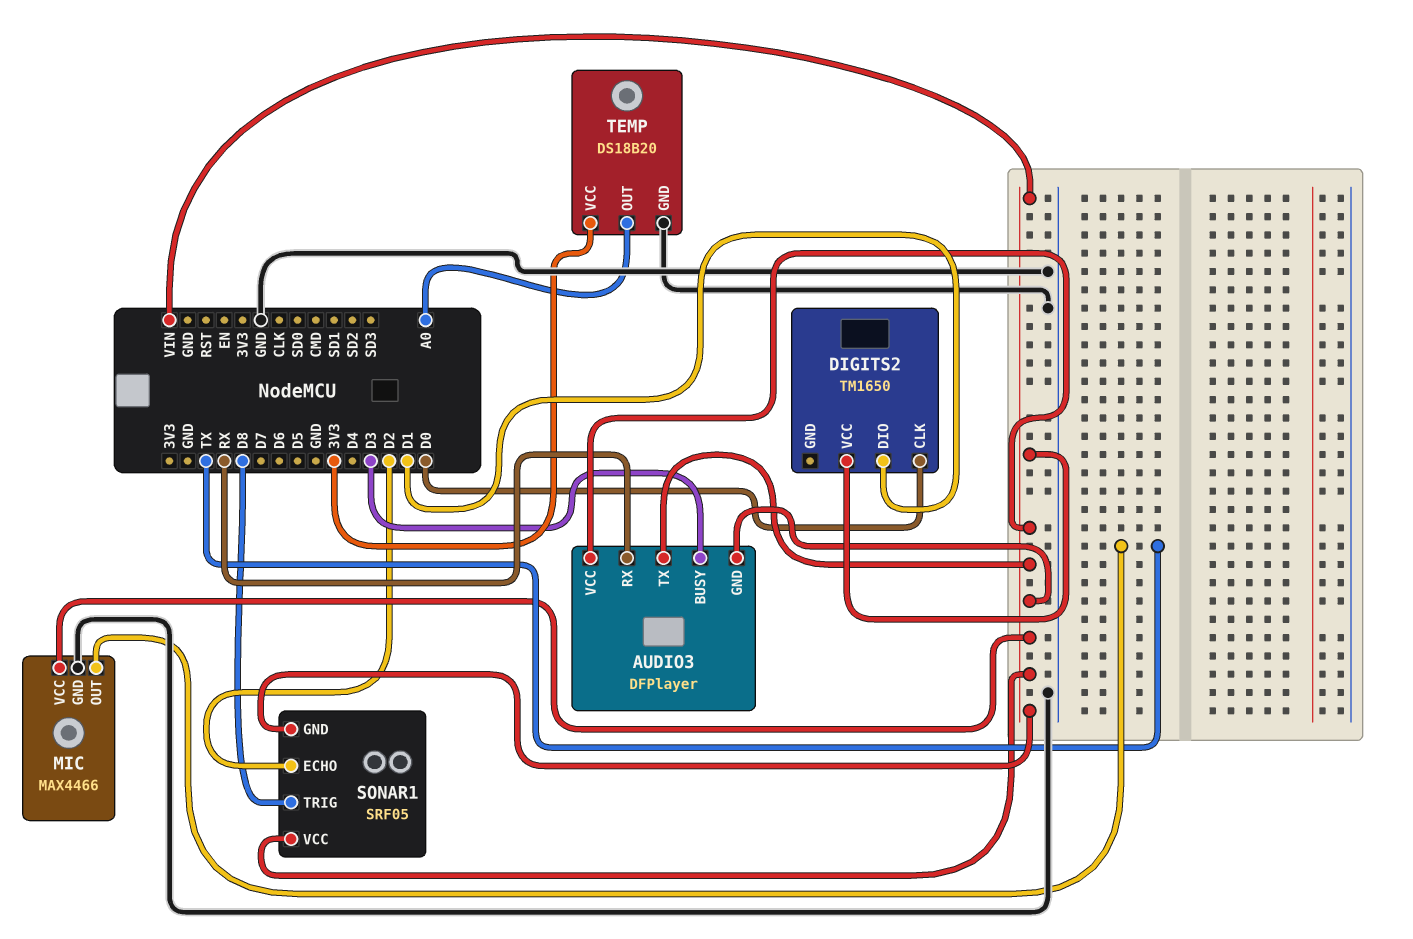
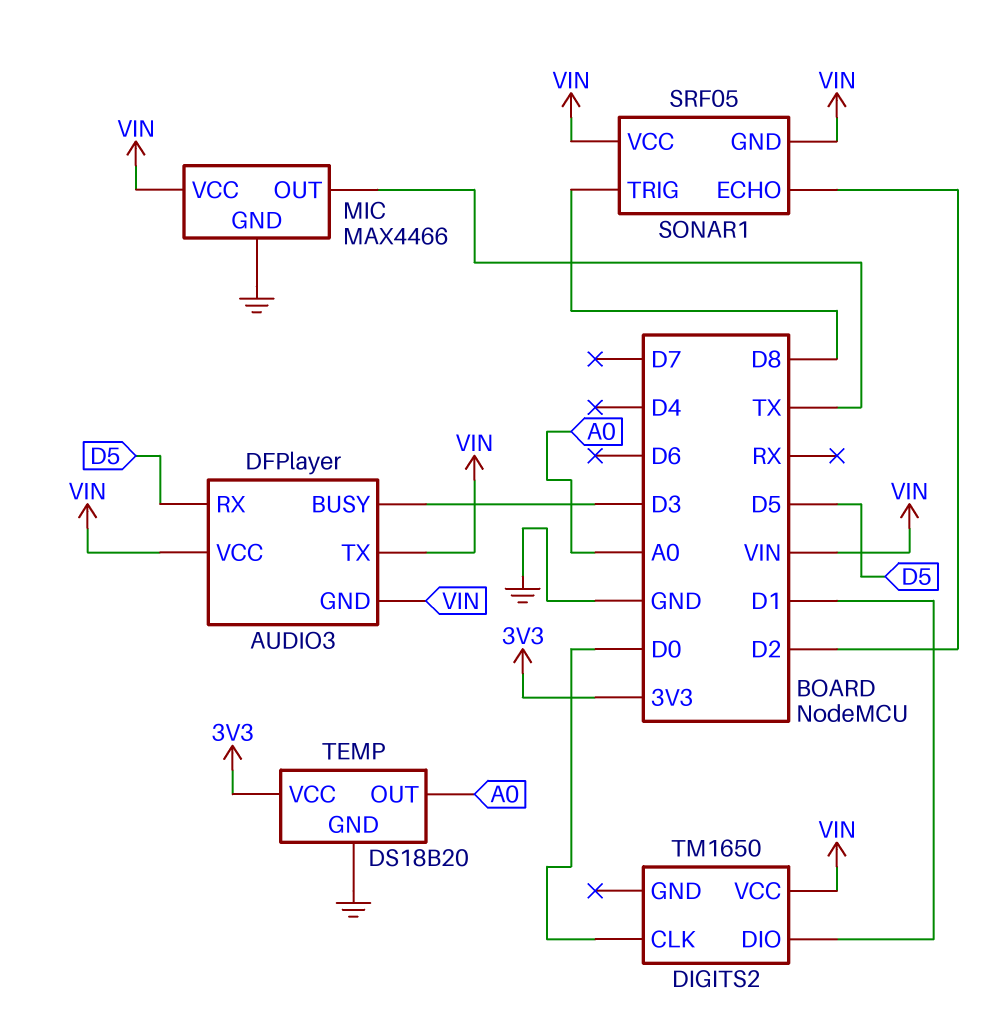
AUDIO3 pin RX: RX -> D5

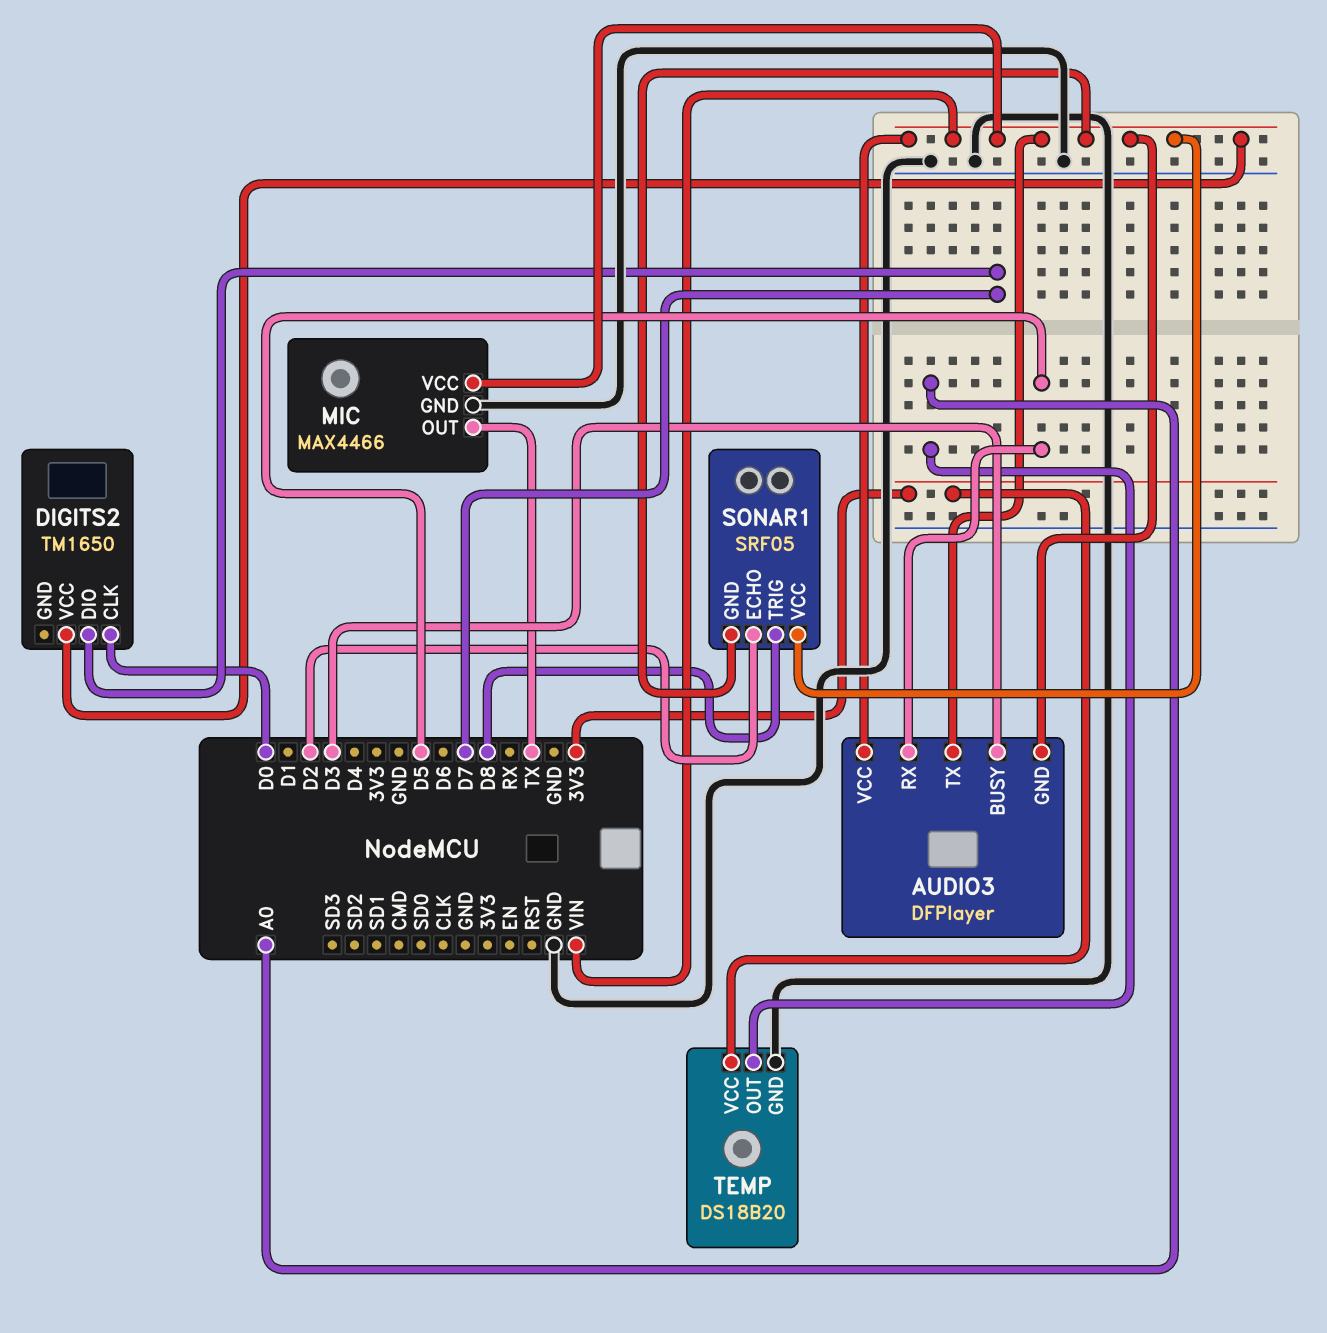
DIGITS2 pin DIO: D1 -> D7

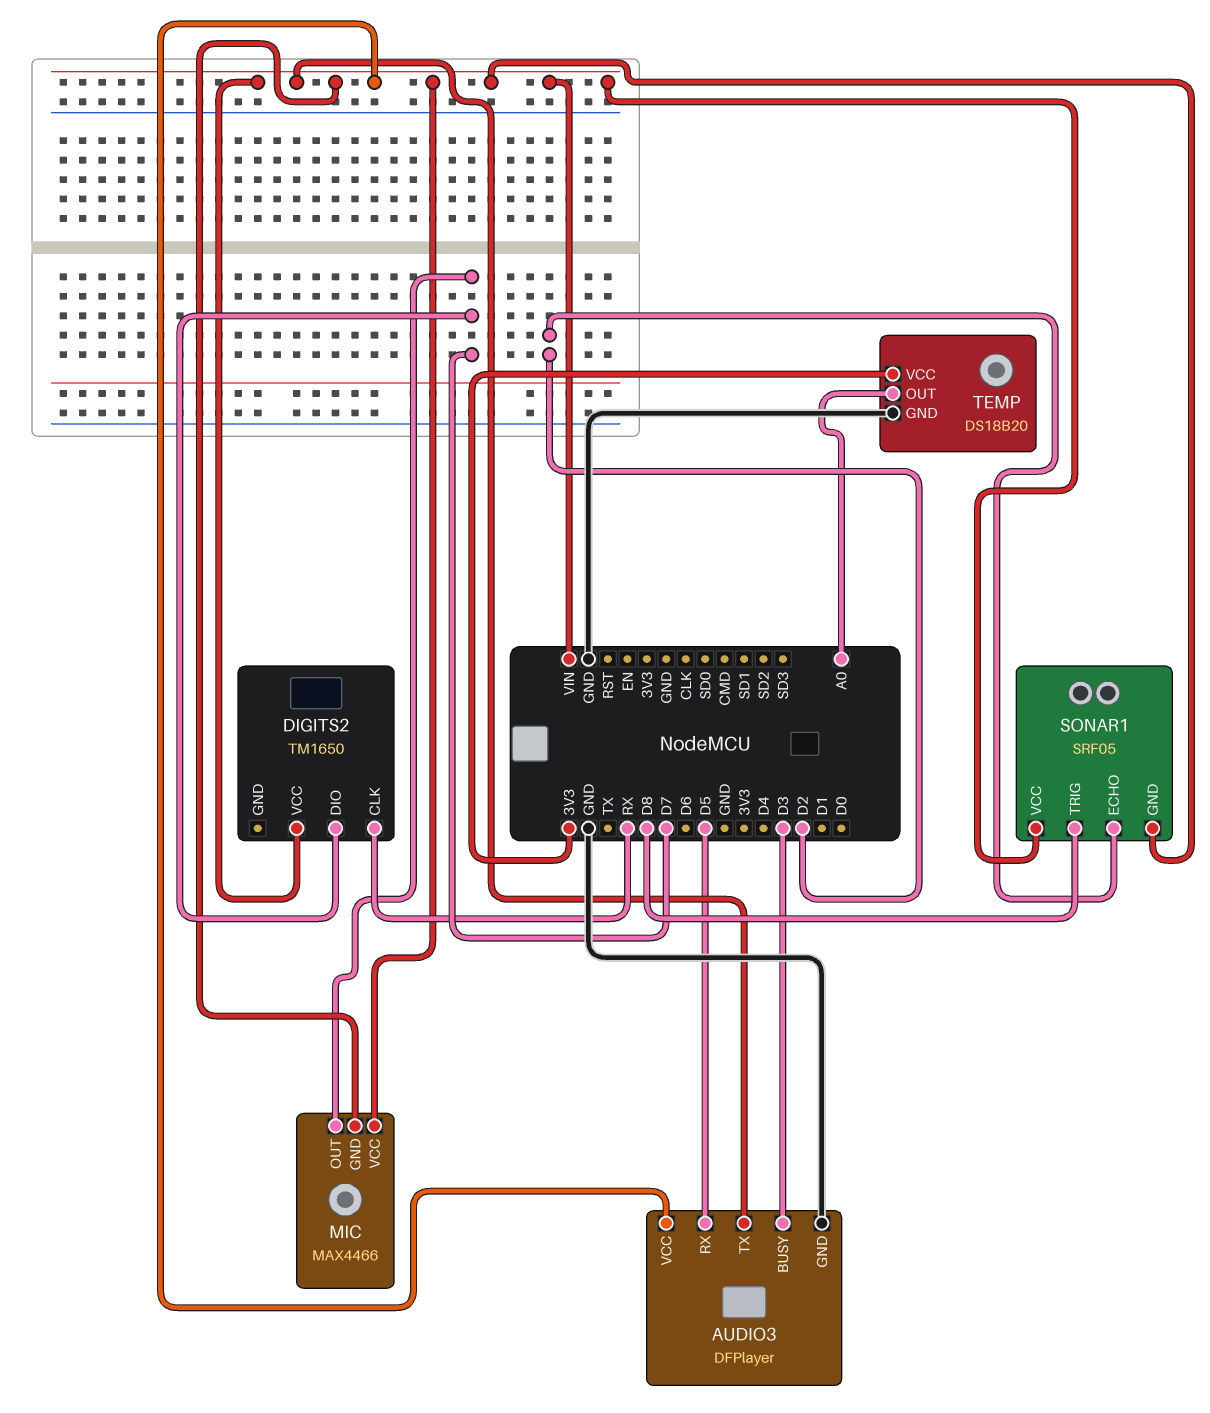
AUDIO3 pin GND: VIN -> GND
DIGITS2 pin CLK: D0 -> RX
MIC pin GND: GND -> VIN
MIC pin OUT: TX -> D7

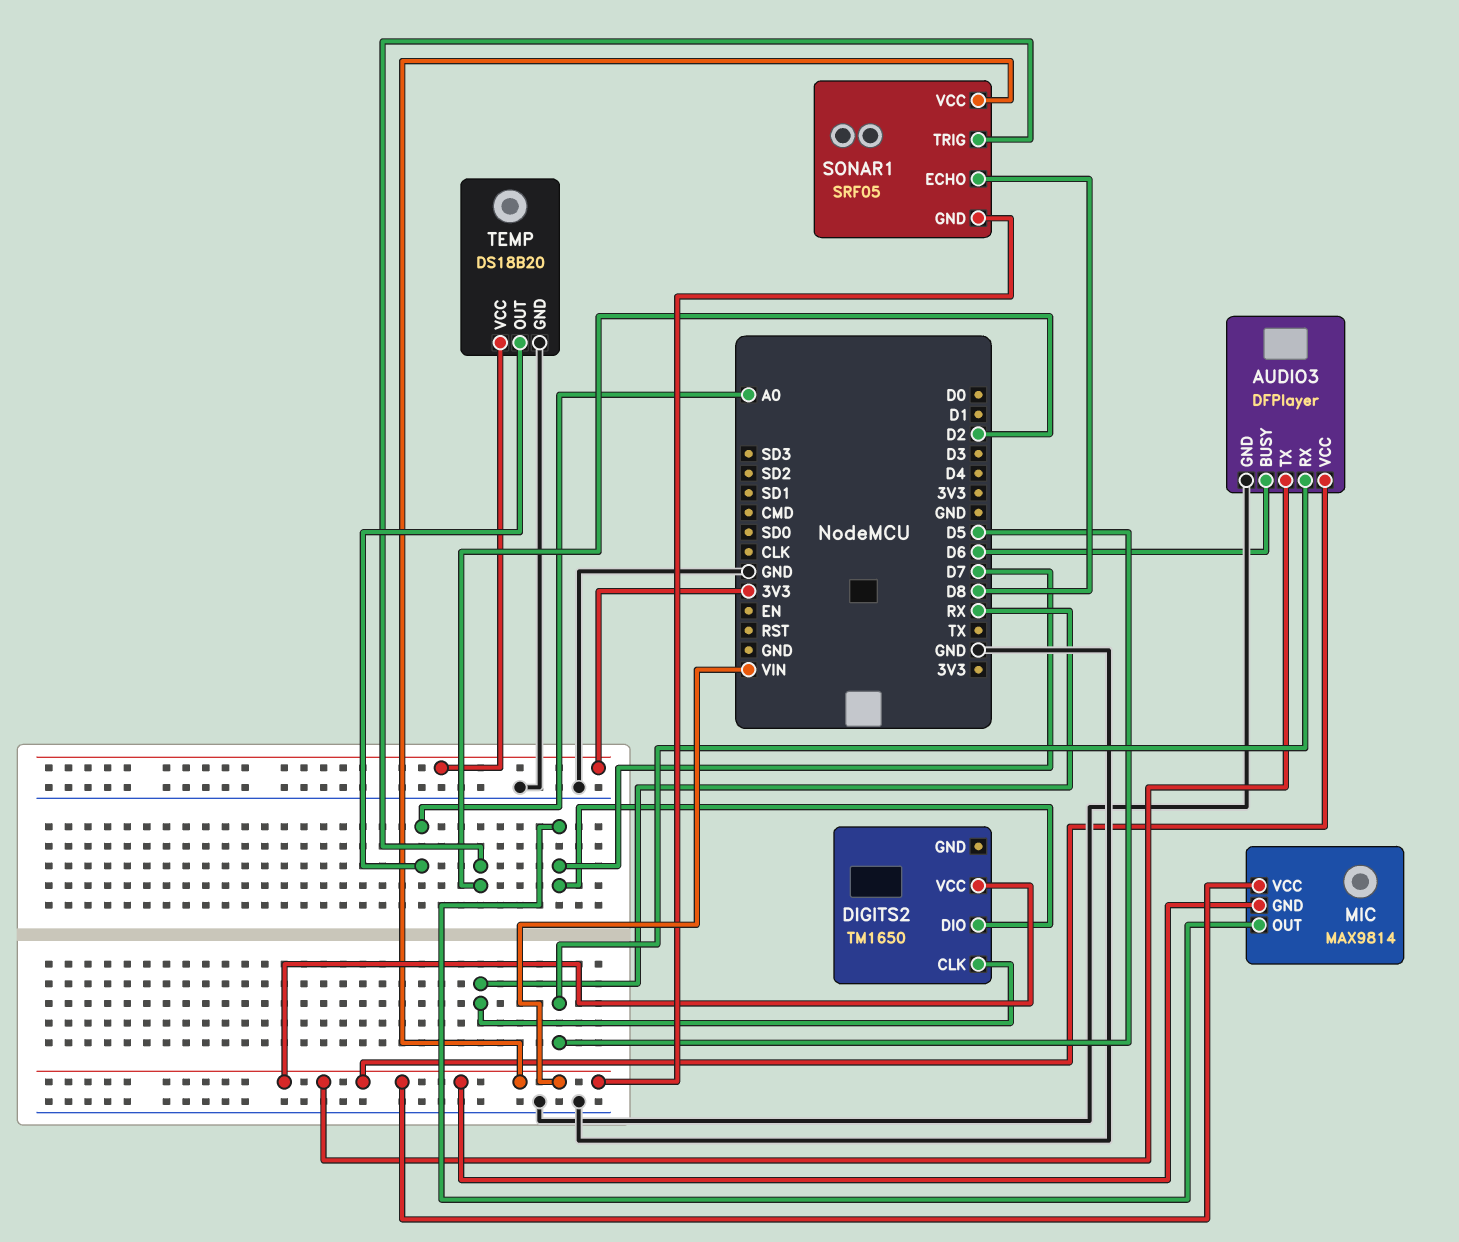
AUDIO3 pin BUSY: D3 -> D6
MIC: MAX4466 -> MAX9814
SONAR1 pin ECHO: D2 -> D8
SONAR1 pin TRIG: D8 -> D2

